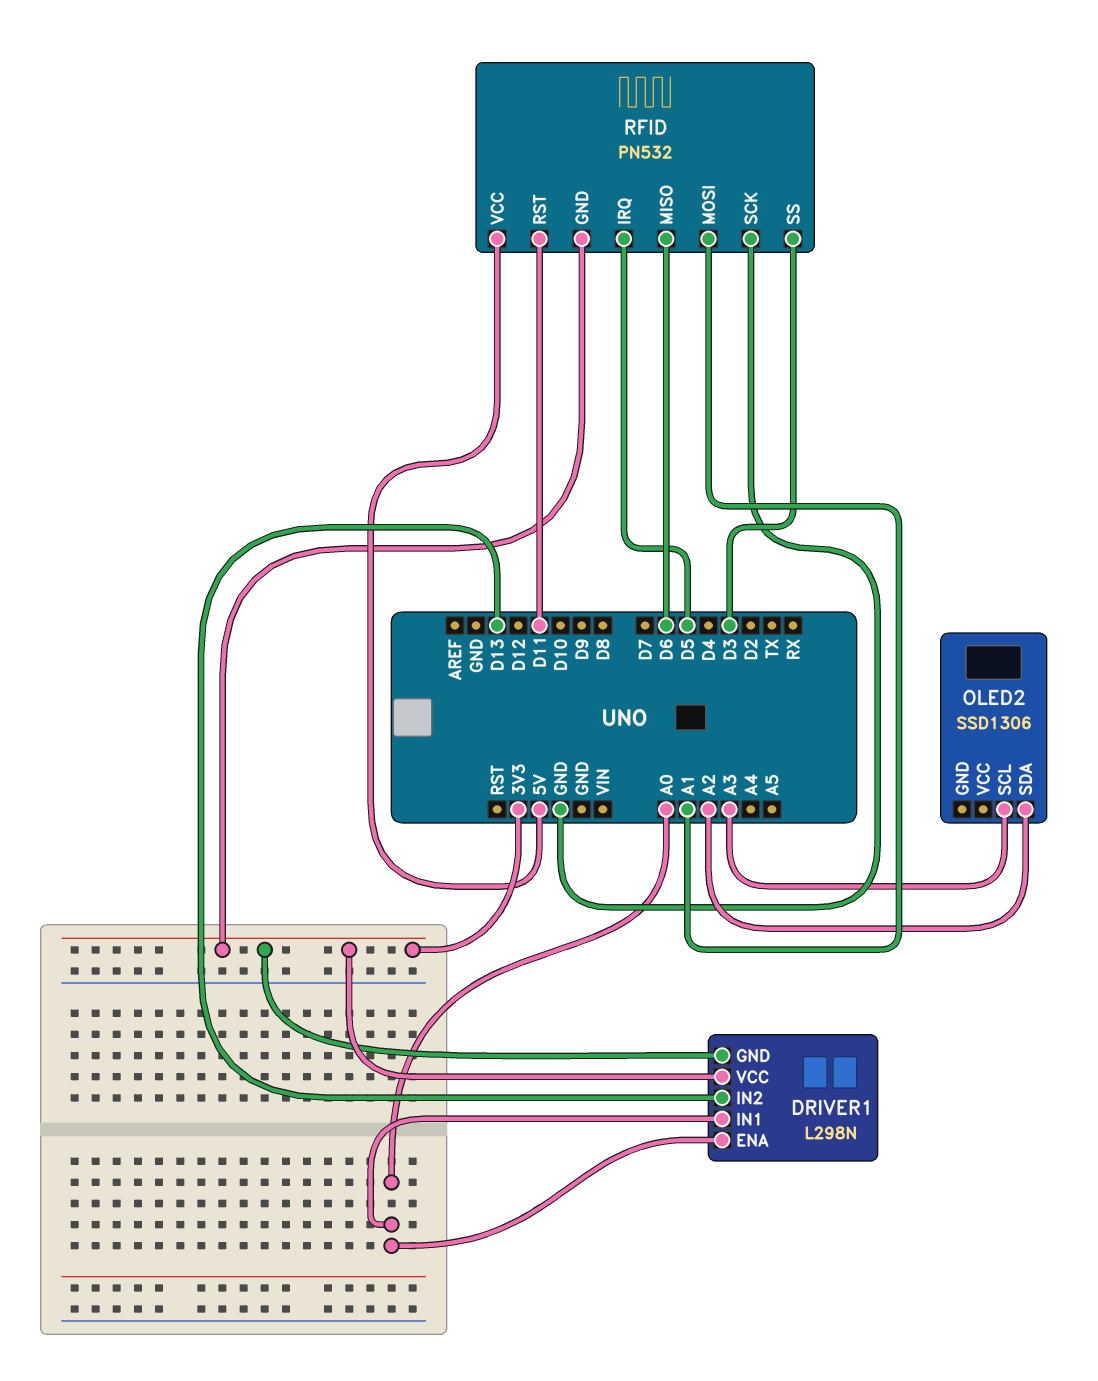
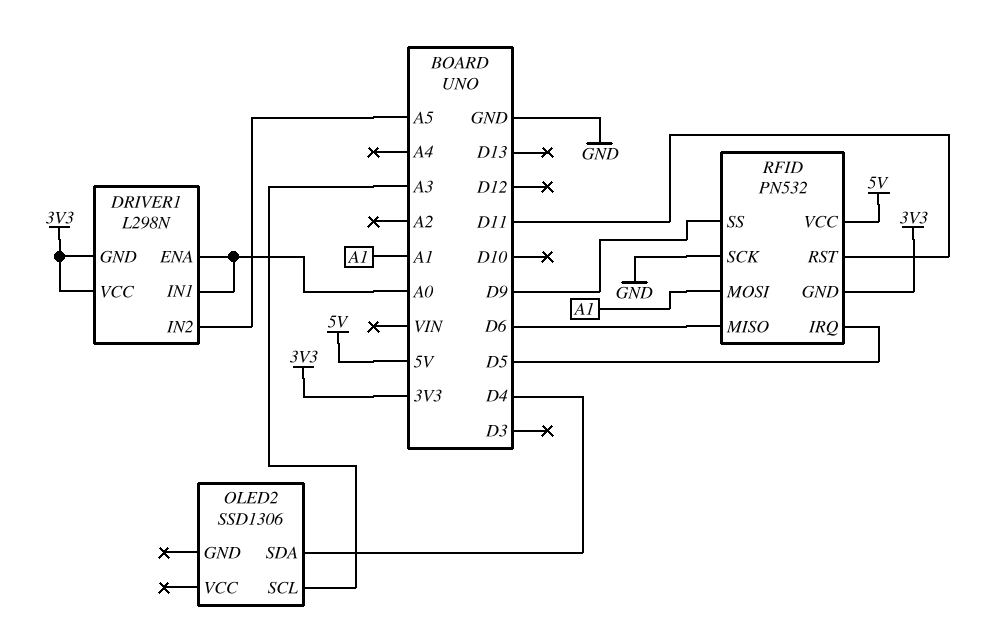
DRIVER1 pin IN2: D13 -> A5
OLED2 pin SDA: A2 -> D4
RFID pin SS: D3 -> D9

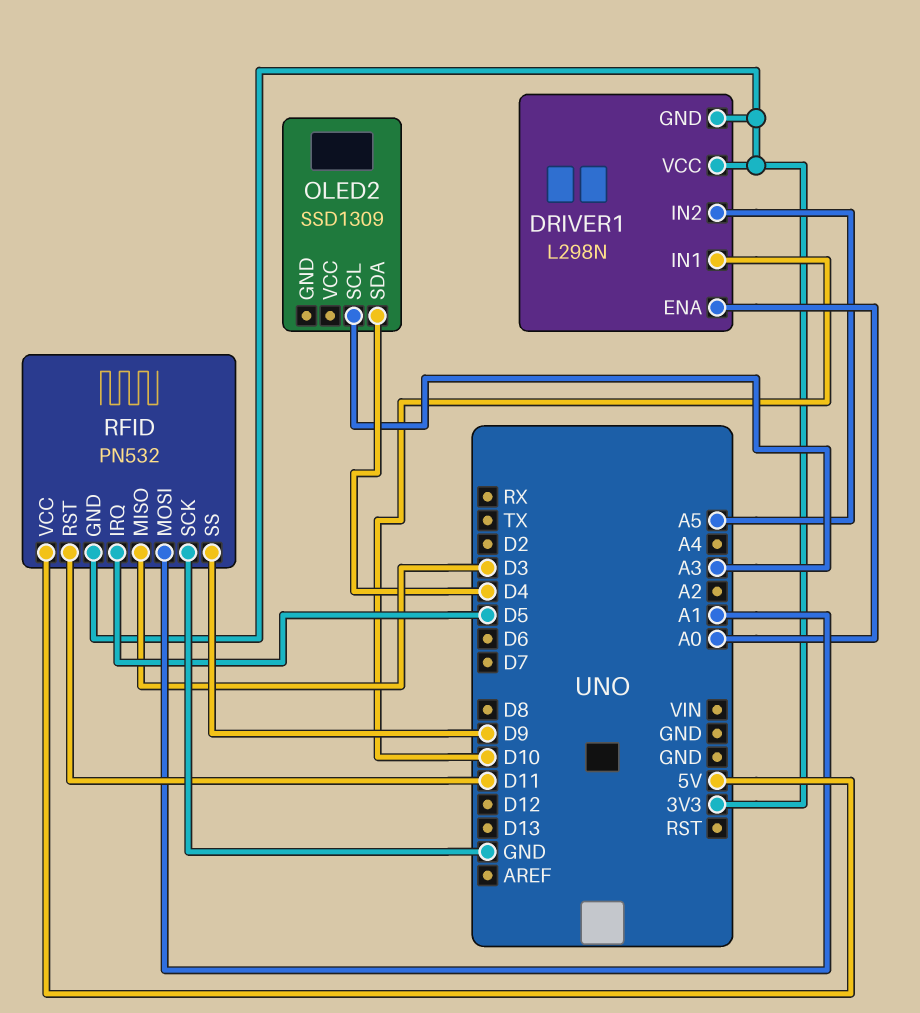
DRIVER1 pin IN1: A0 -> D10
OLED2: SSD1306 -> SSD1309
RFID pin MISO: D6 -> D3

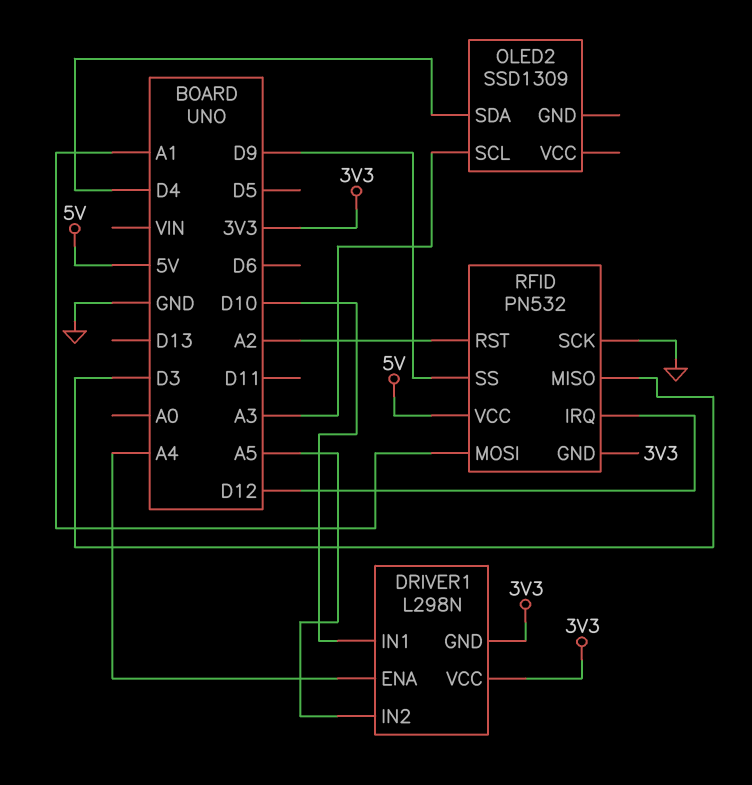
DRIVER1 pin ENA: A0 -> A4
RFID pin IRQ: D5 -> D12
RFID pin RST: D11 -> A2

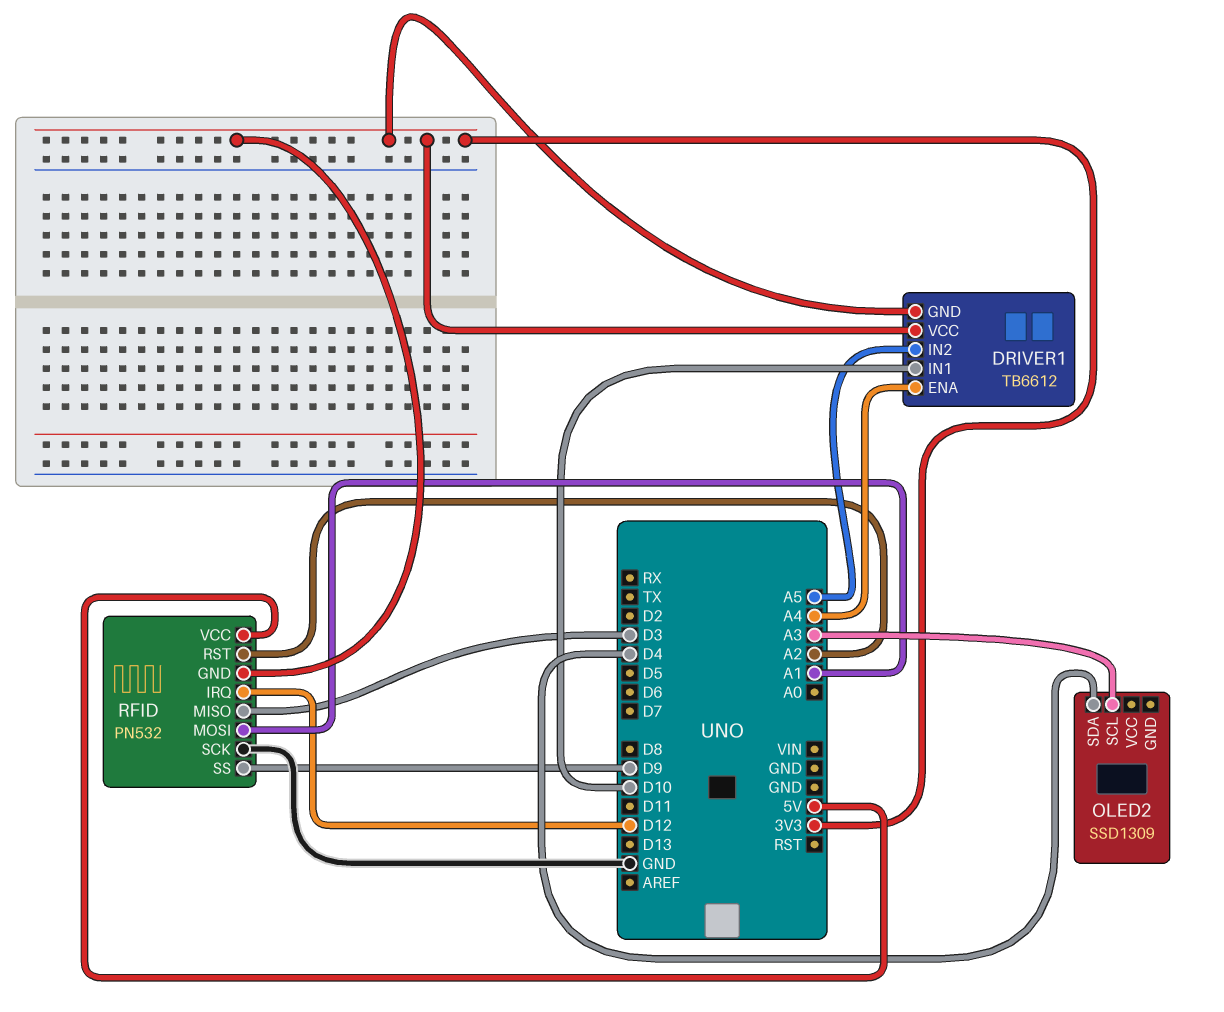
DRIVER1: L298N -> TB6612

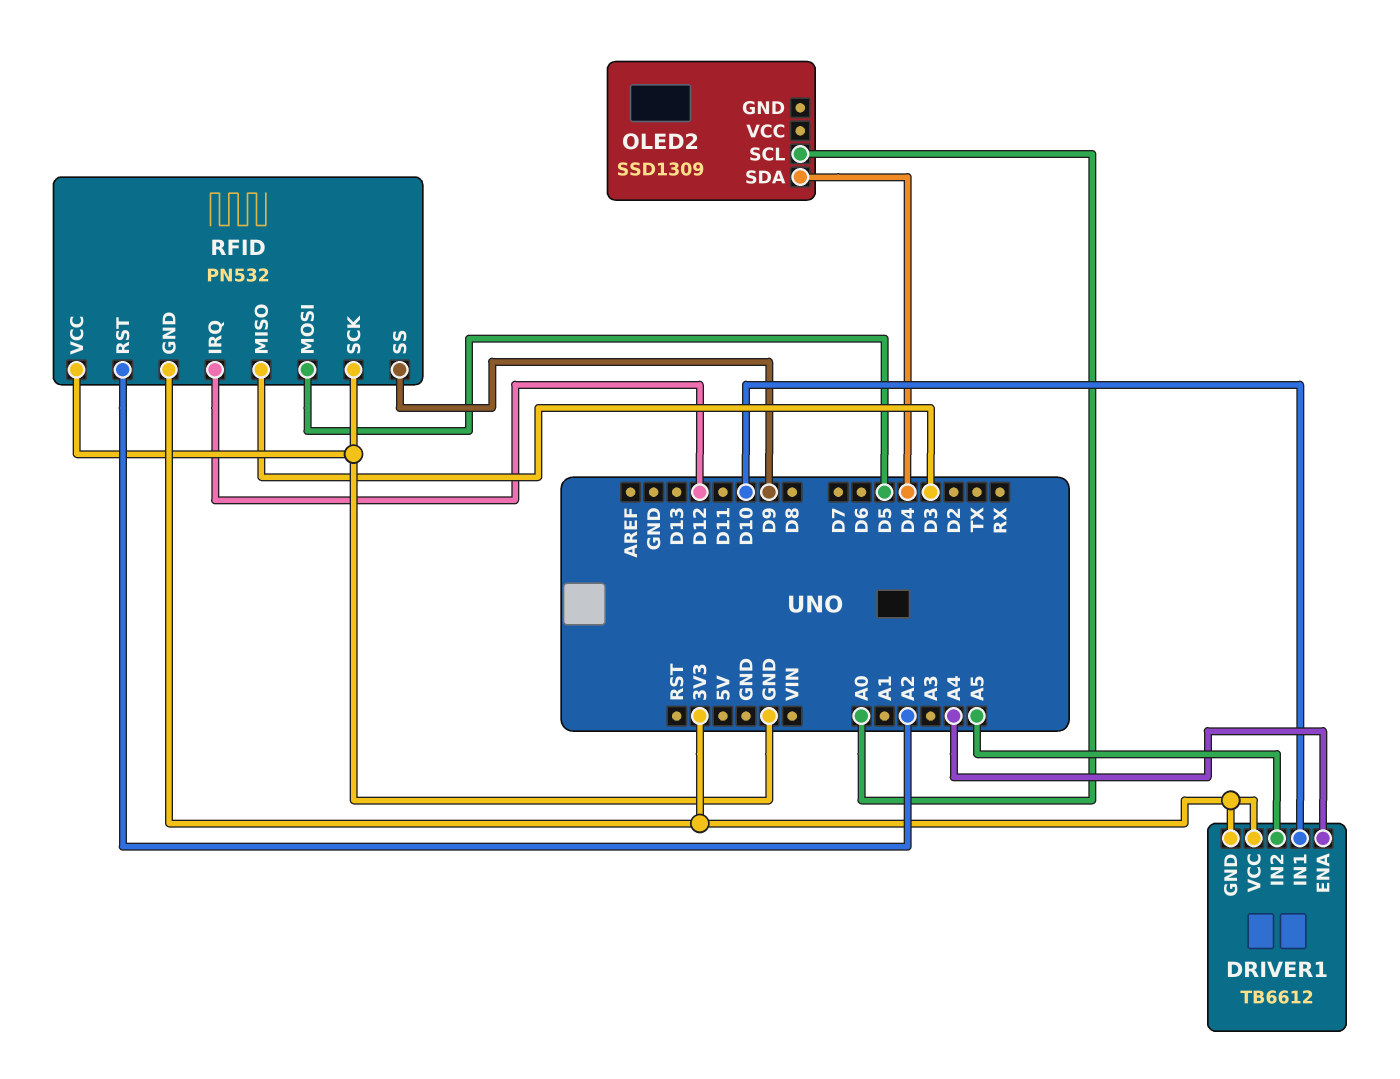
OLED2 pin SCL: A3 -> A0
RFID pin MOSI: A1 -> D5
RFID pin VCC: 5V -> GND

